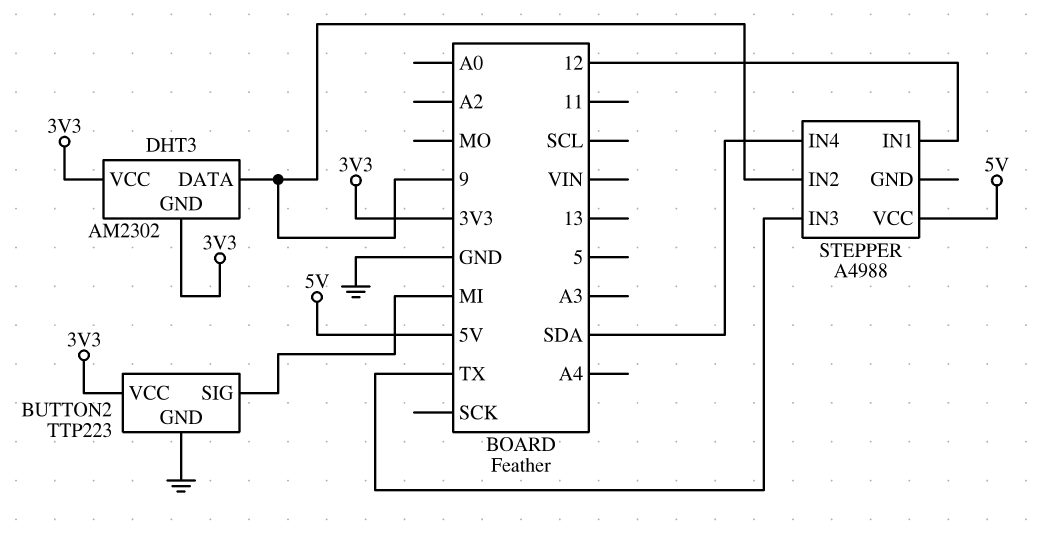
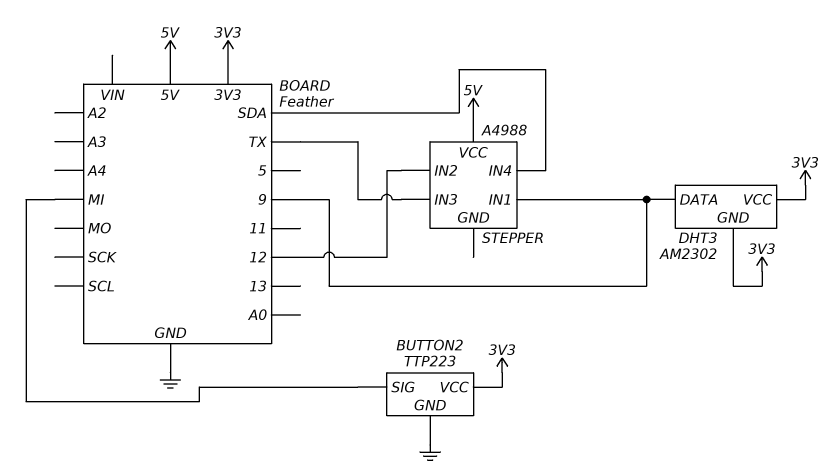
STEPPER pin IN1: 12 -> 9
STEPPER pin IN2: 9 -> 12

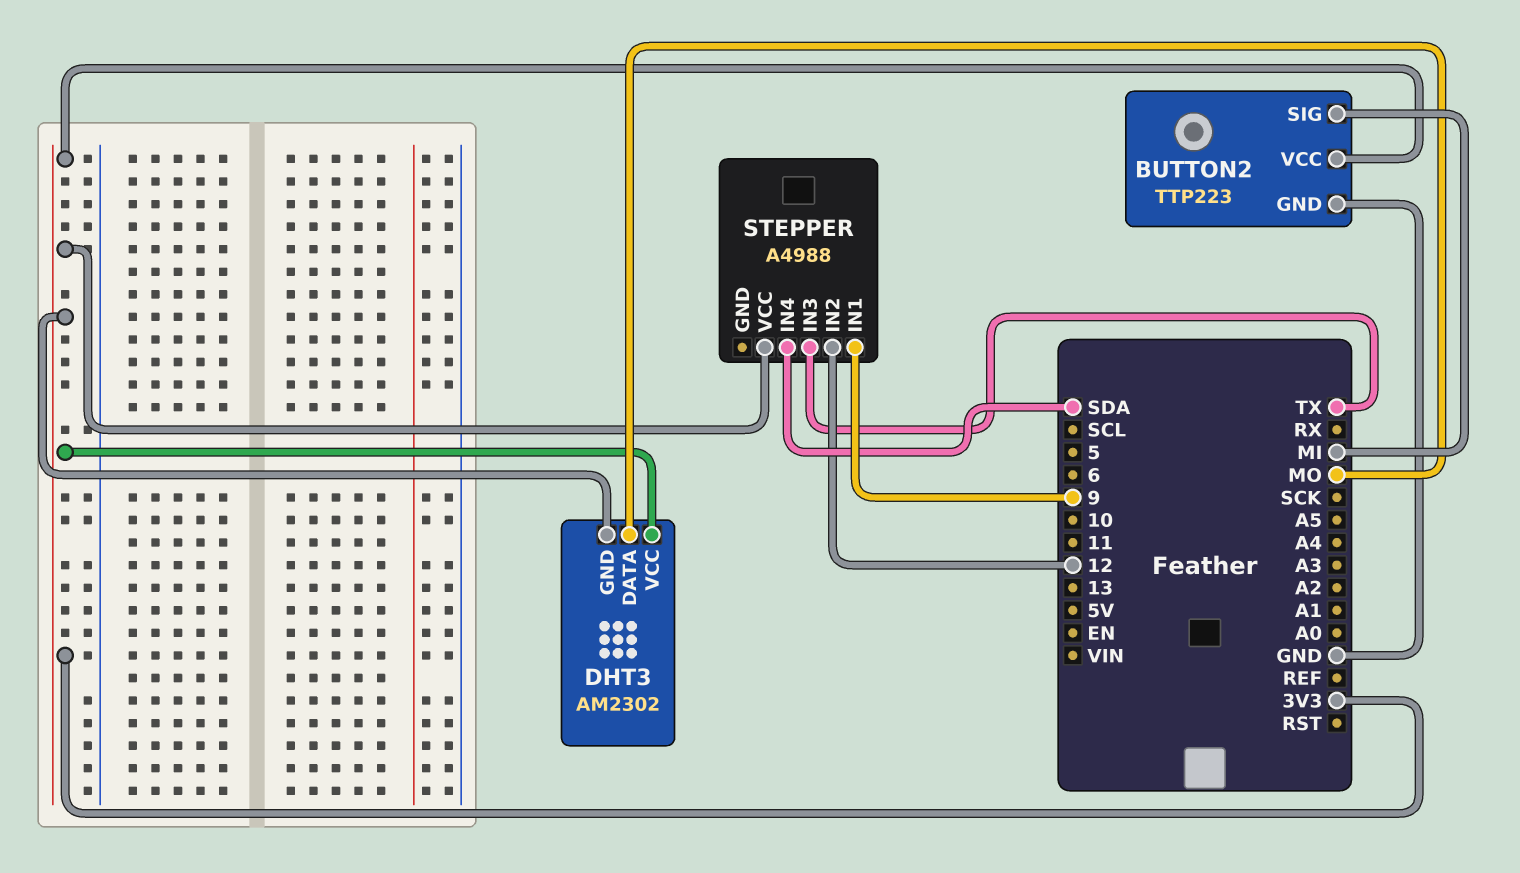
DHT3 pin DATA: 9 -> MO
STEPPER pin VCC: 5V -> 3V3

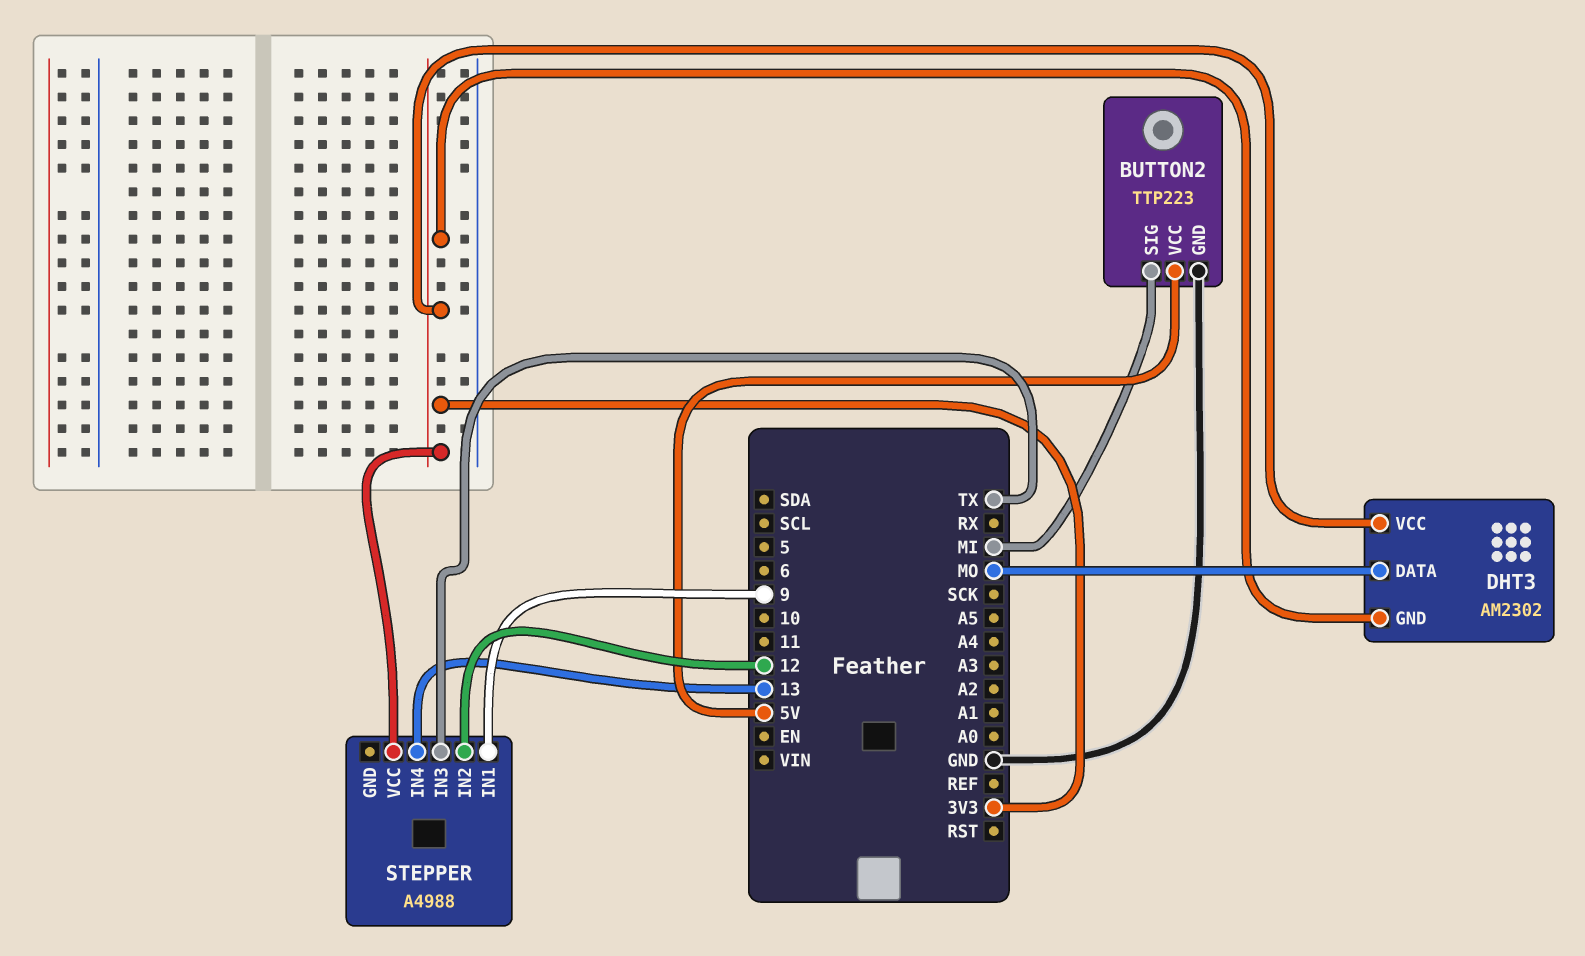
BUTTON2 pin VCC: 3V3 -> 5V
STEPPER pin IN4: SDA -> 13

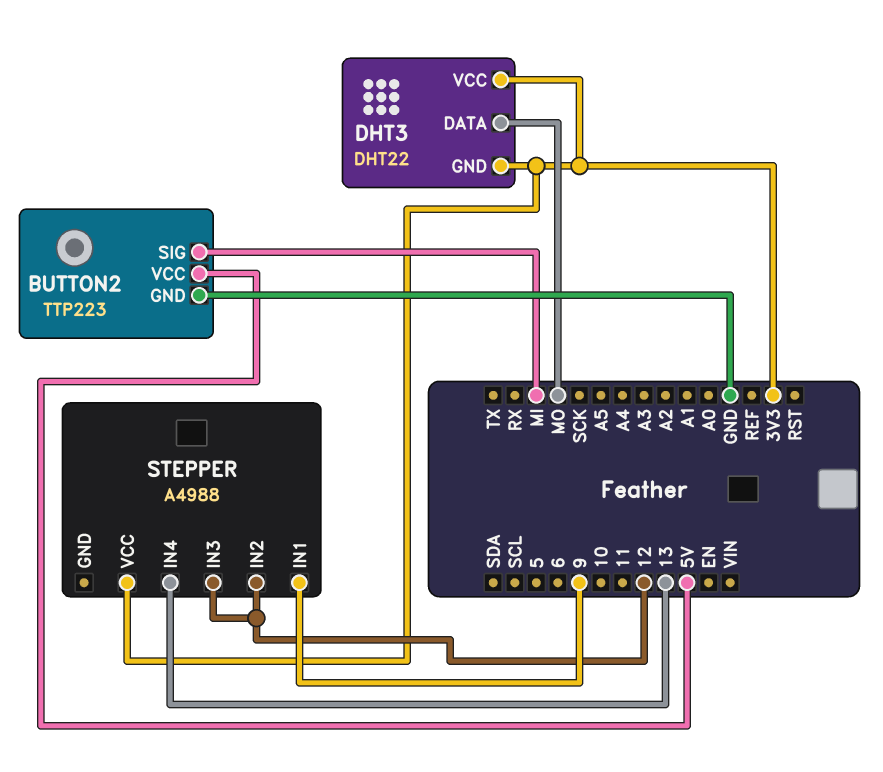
DHT3: AM2302 -> DHT22
STEPPER pin IN3: TX -> 12

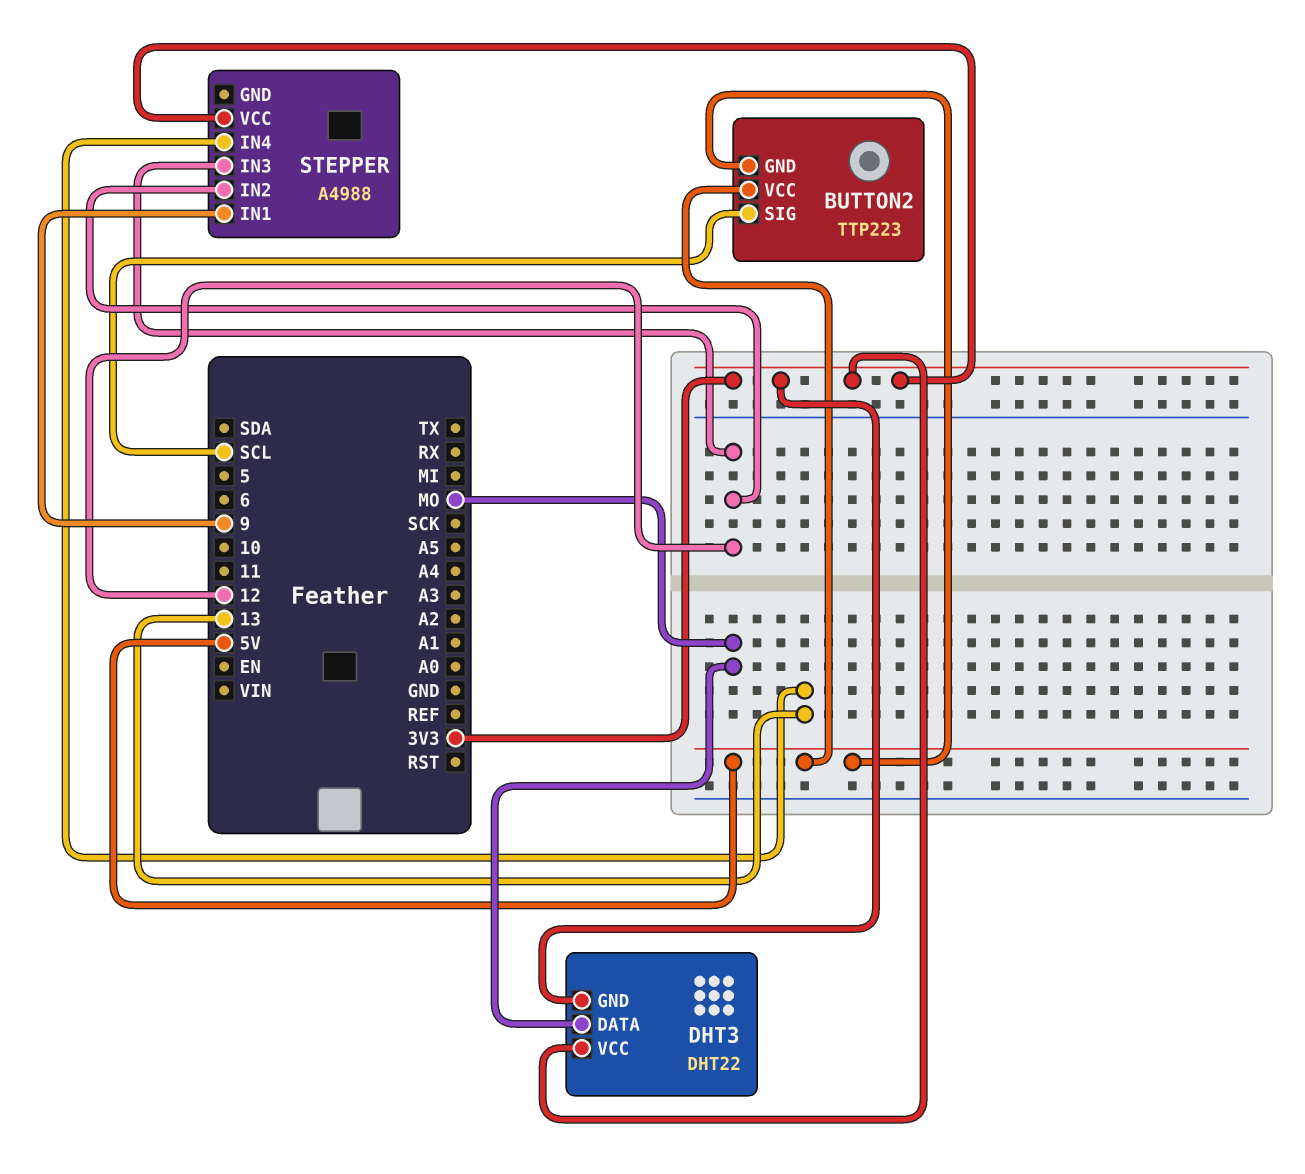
BUTTON2 pin GND: GND -> 5V
BUTTON2 pin SIG: MI -> SCL

